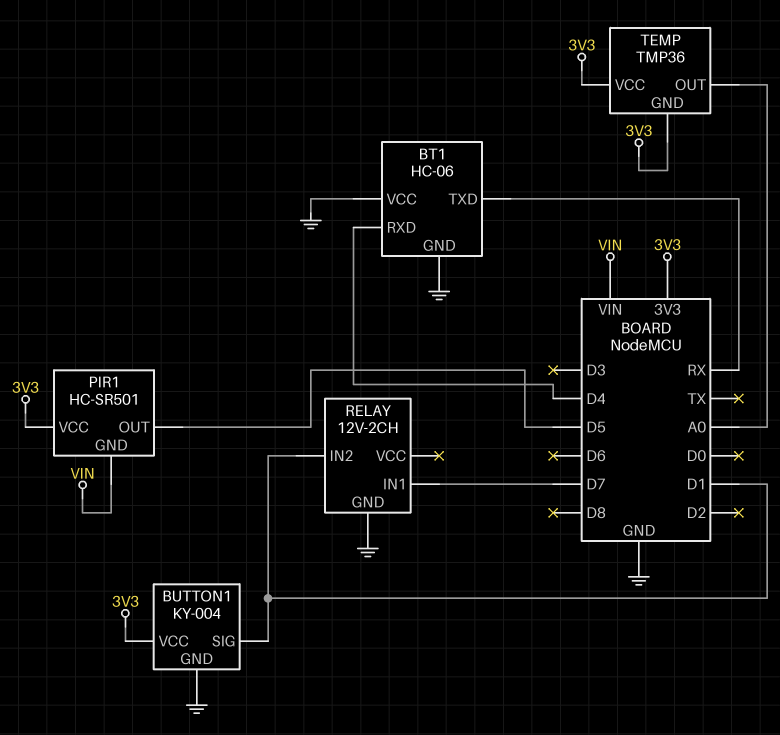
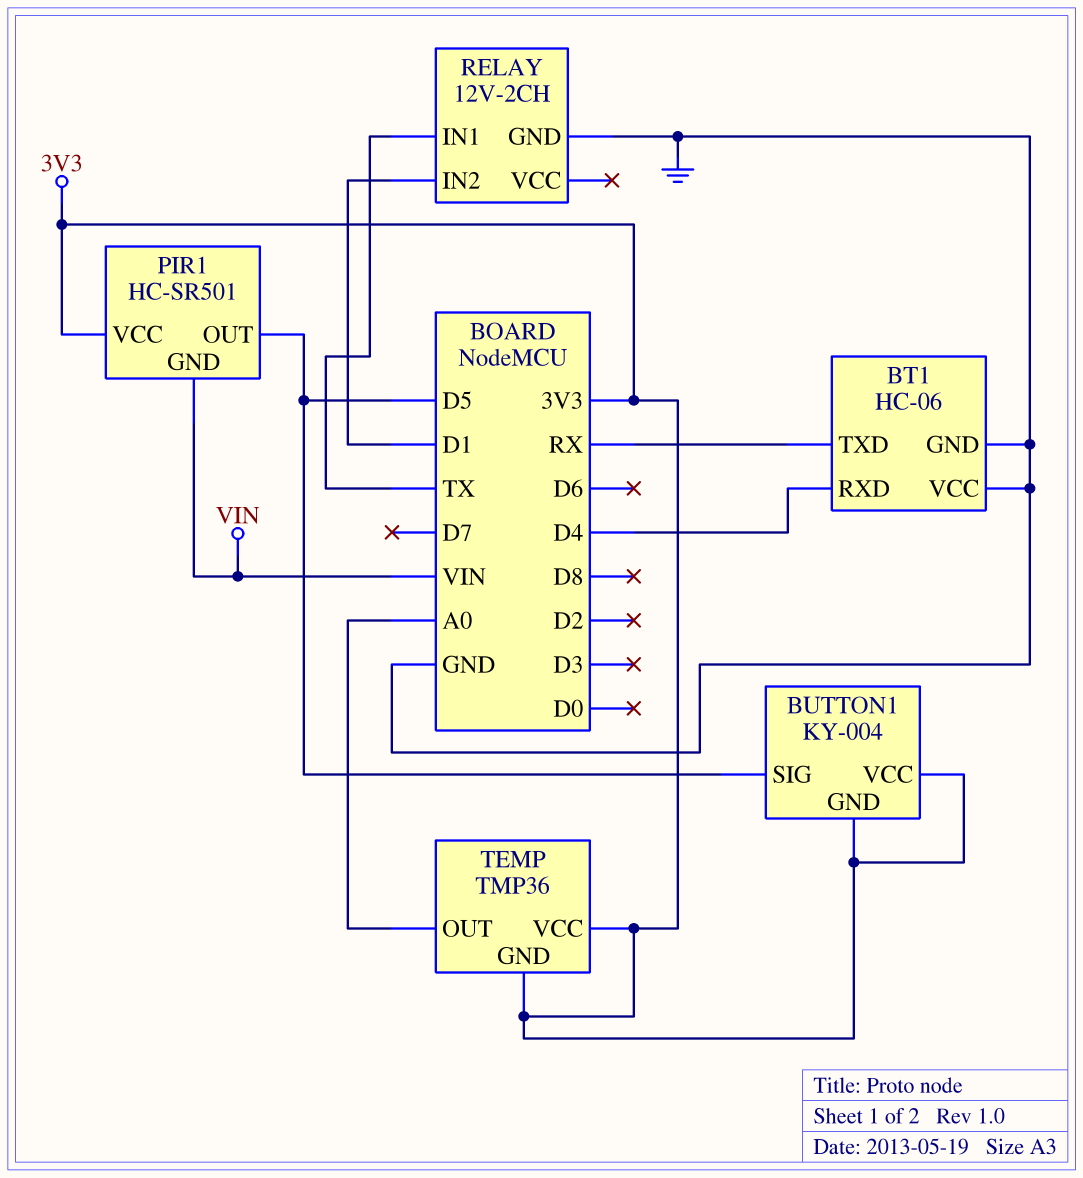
BUTTON1 pin GND: GND -> 3V3
BUTTON1 pin SIG: D1 -> D5
RELAY pin IN1: D7 -> TX

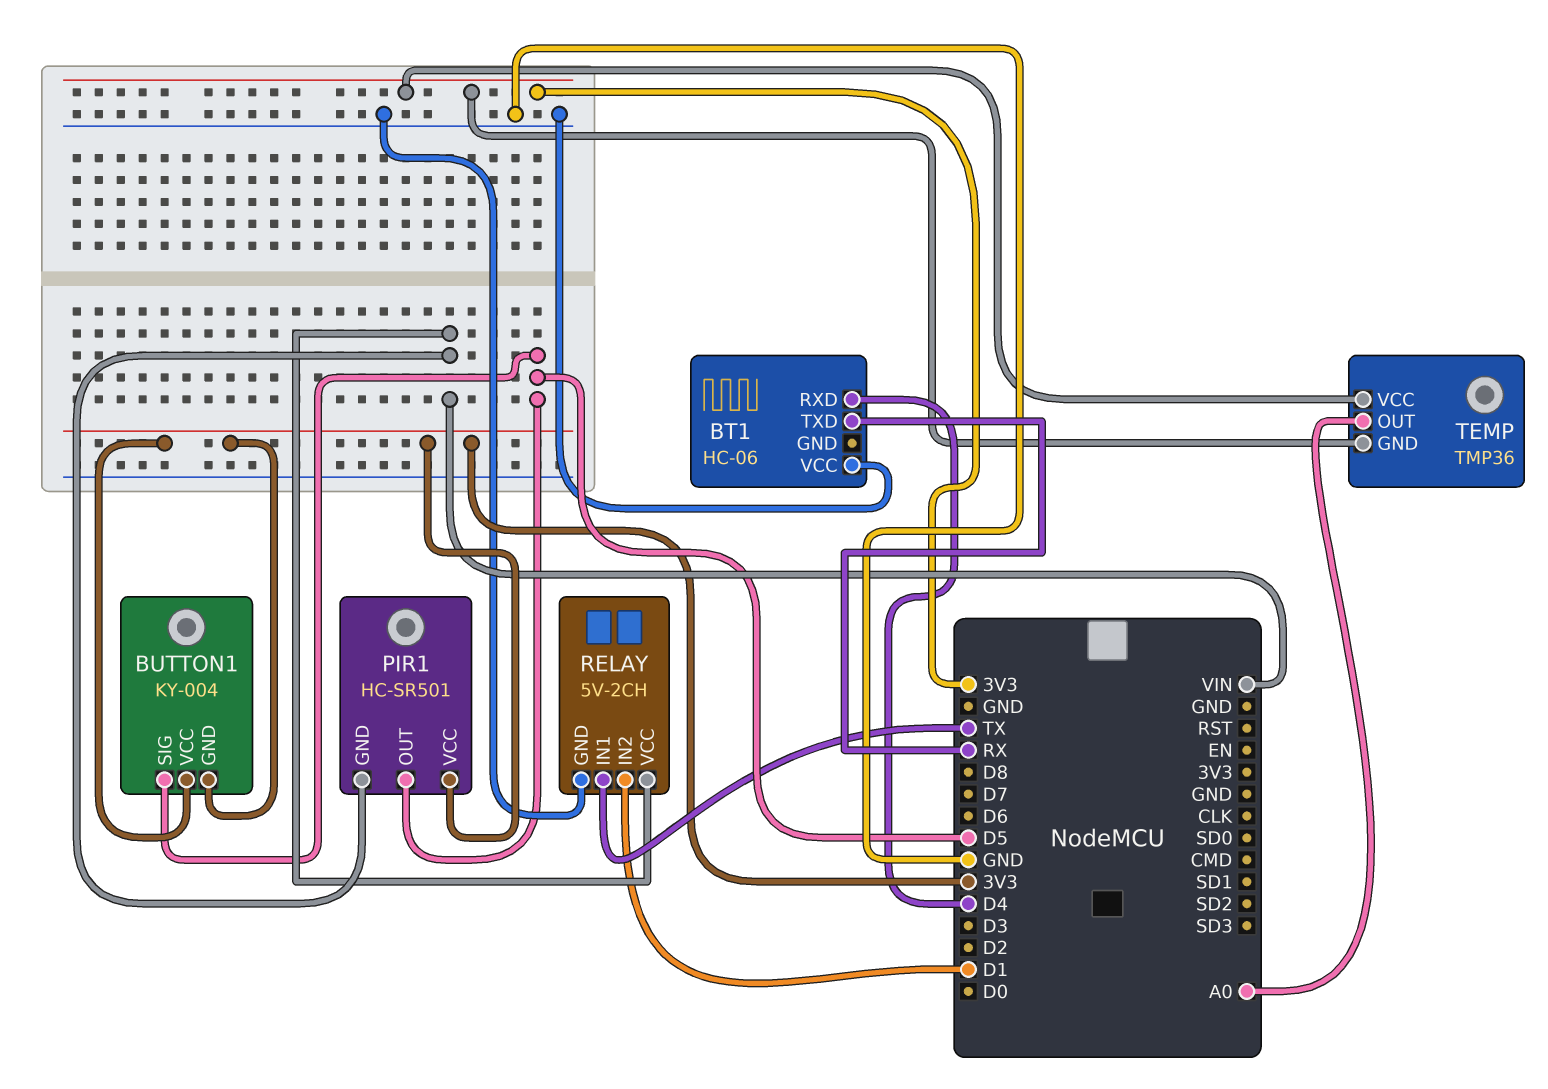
BT1 pin GND: GND -> none
RELAY: 12V-2CH -> 5V-2CH
RELAY pin VCC: none -> VIN

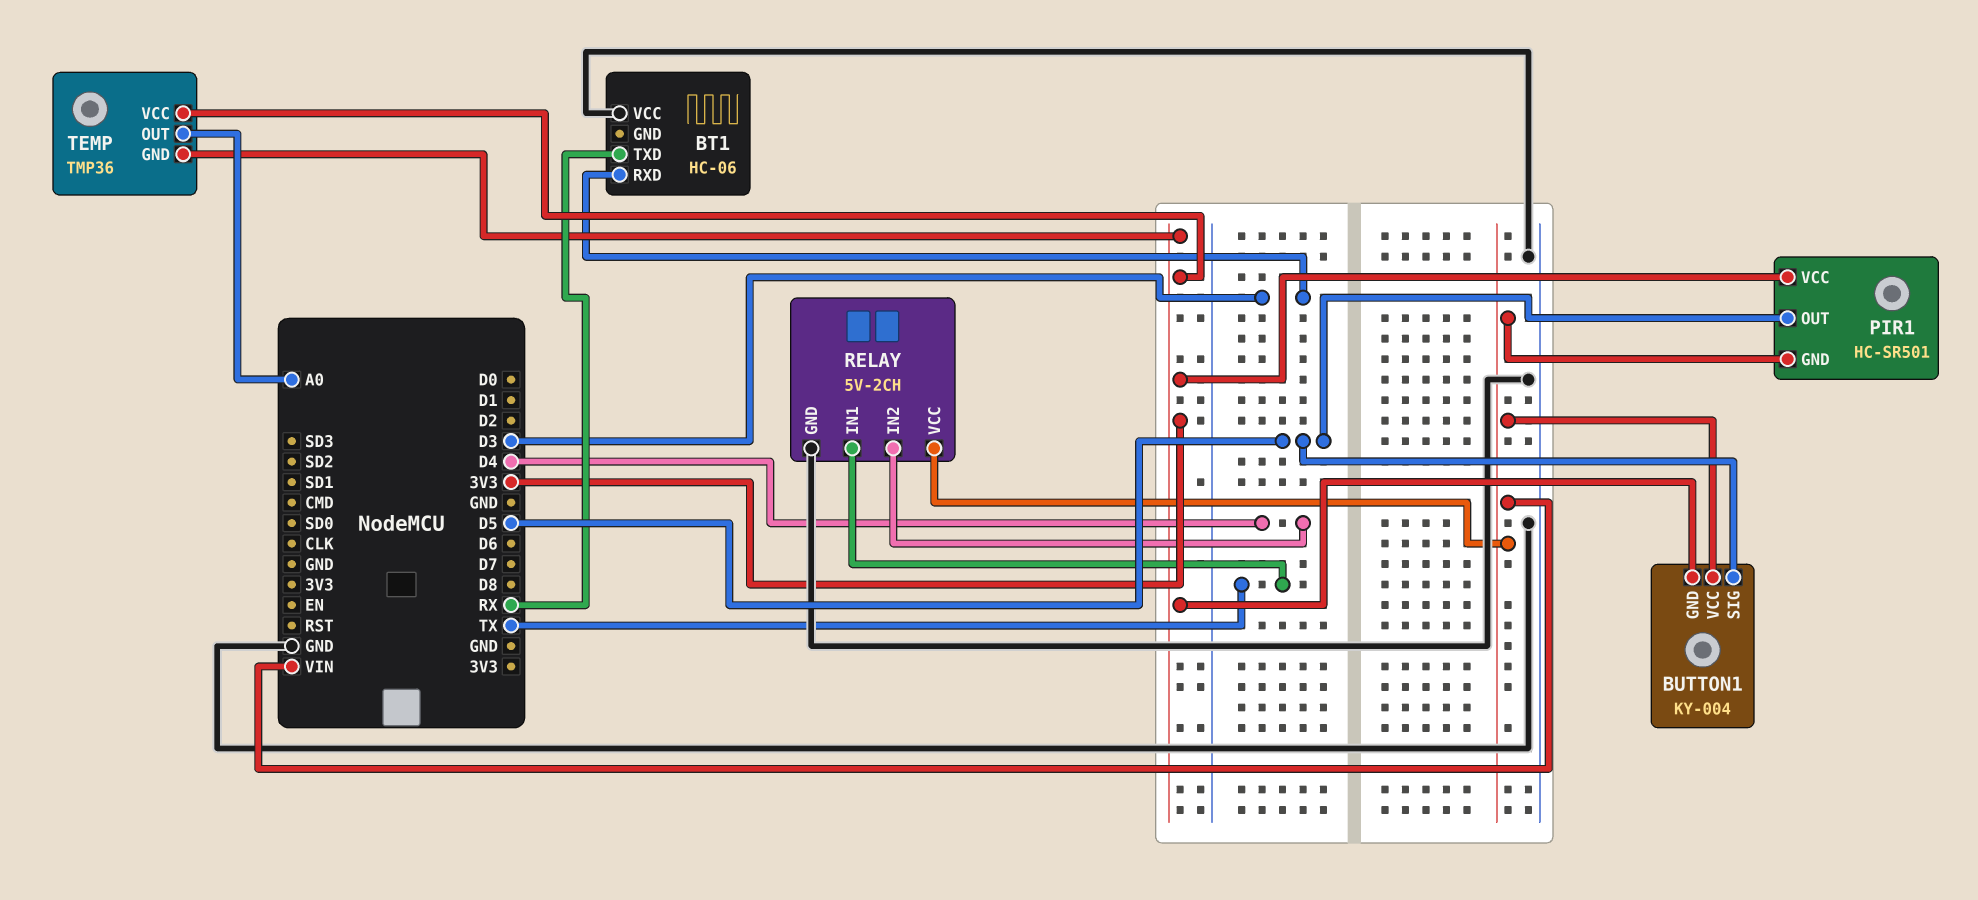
BT1 pin RXD: D4 -> D3
BUTTON1 pin VCC: 3V3 -> VIN
RELAY pin IN2: D1 -> D4

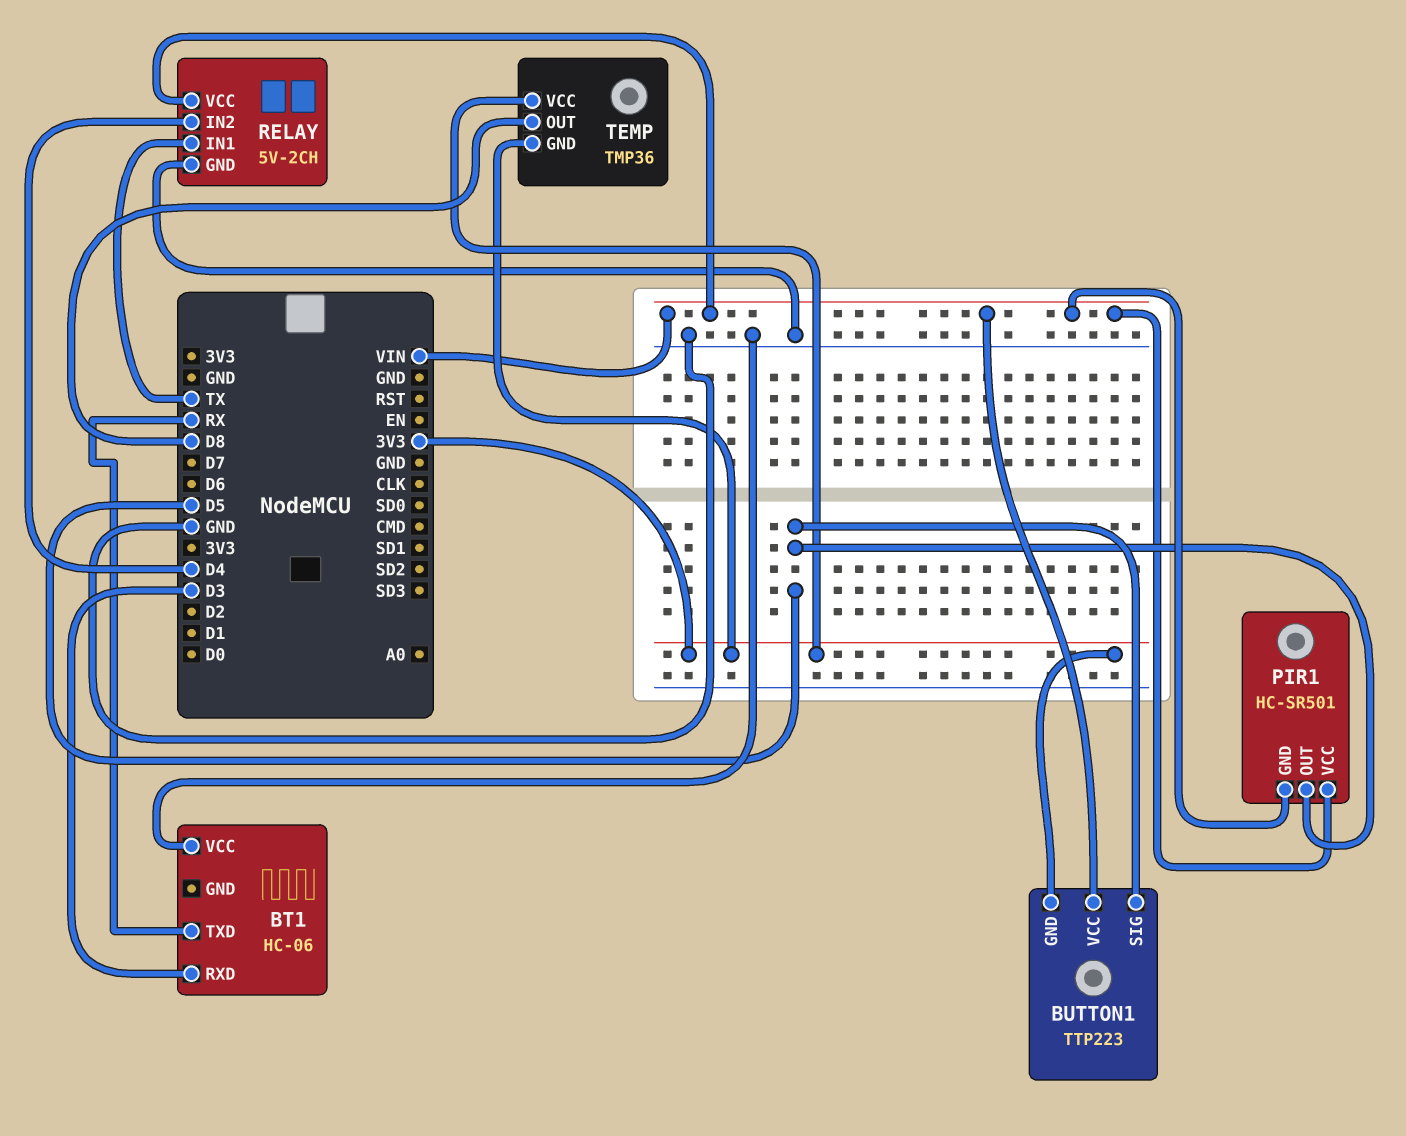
BUTTON1: KY-004 -> TTP223
PIR1 pin VCC: 3V3 -> VIN
TEMP pin OUT: A0 -> D8

